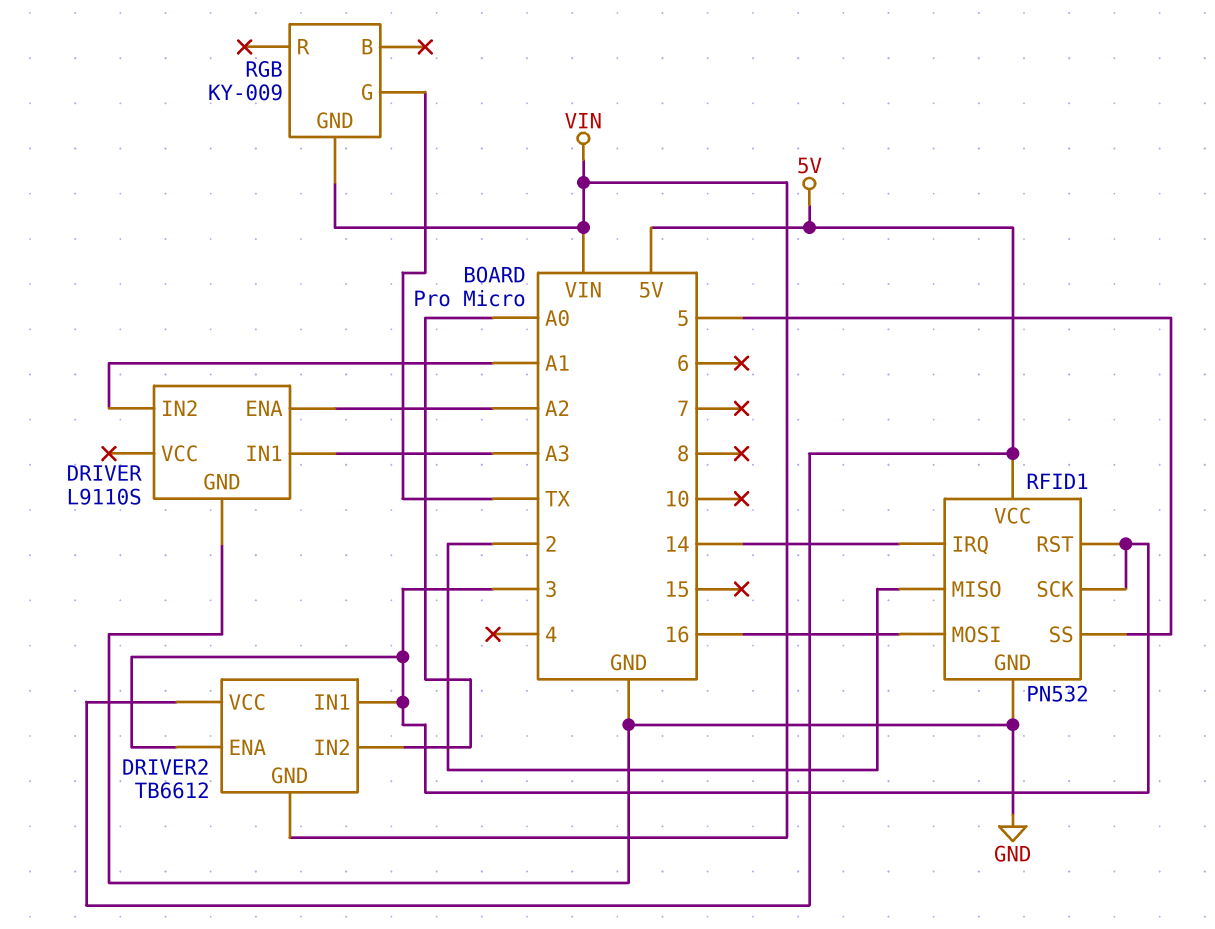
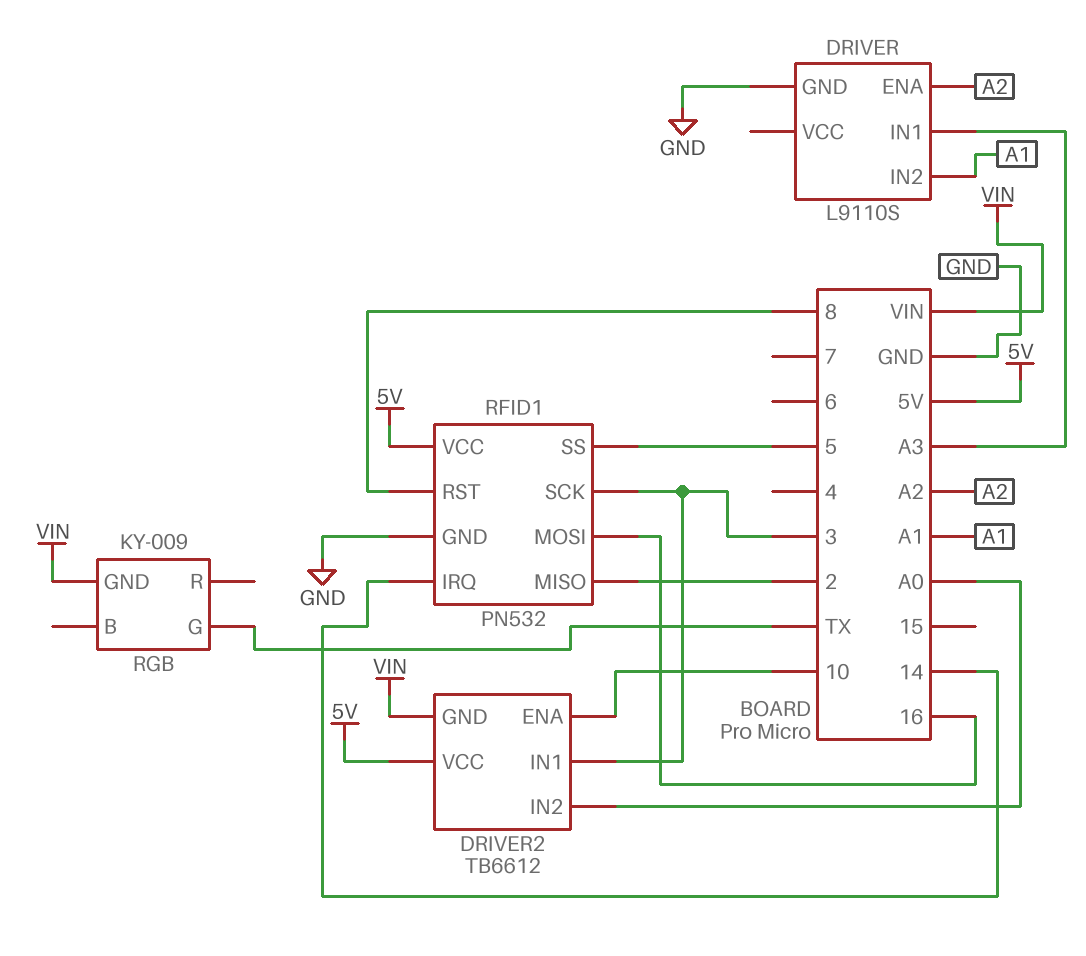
DRIVER2 pin ENA: 3 -> 10
RFID1 pin RST: 3 -> 8

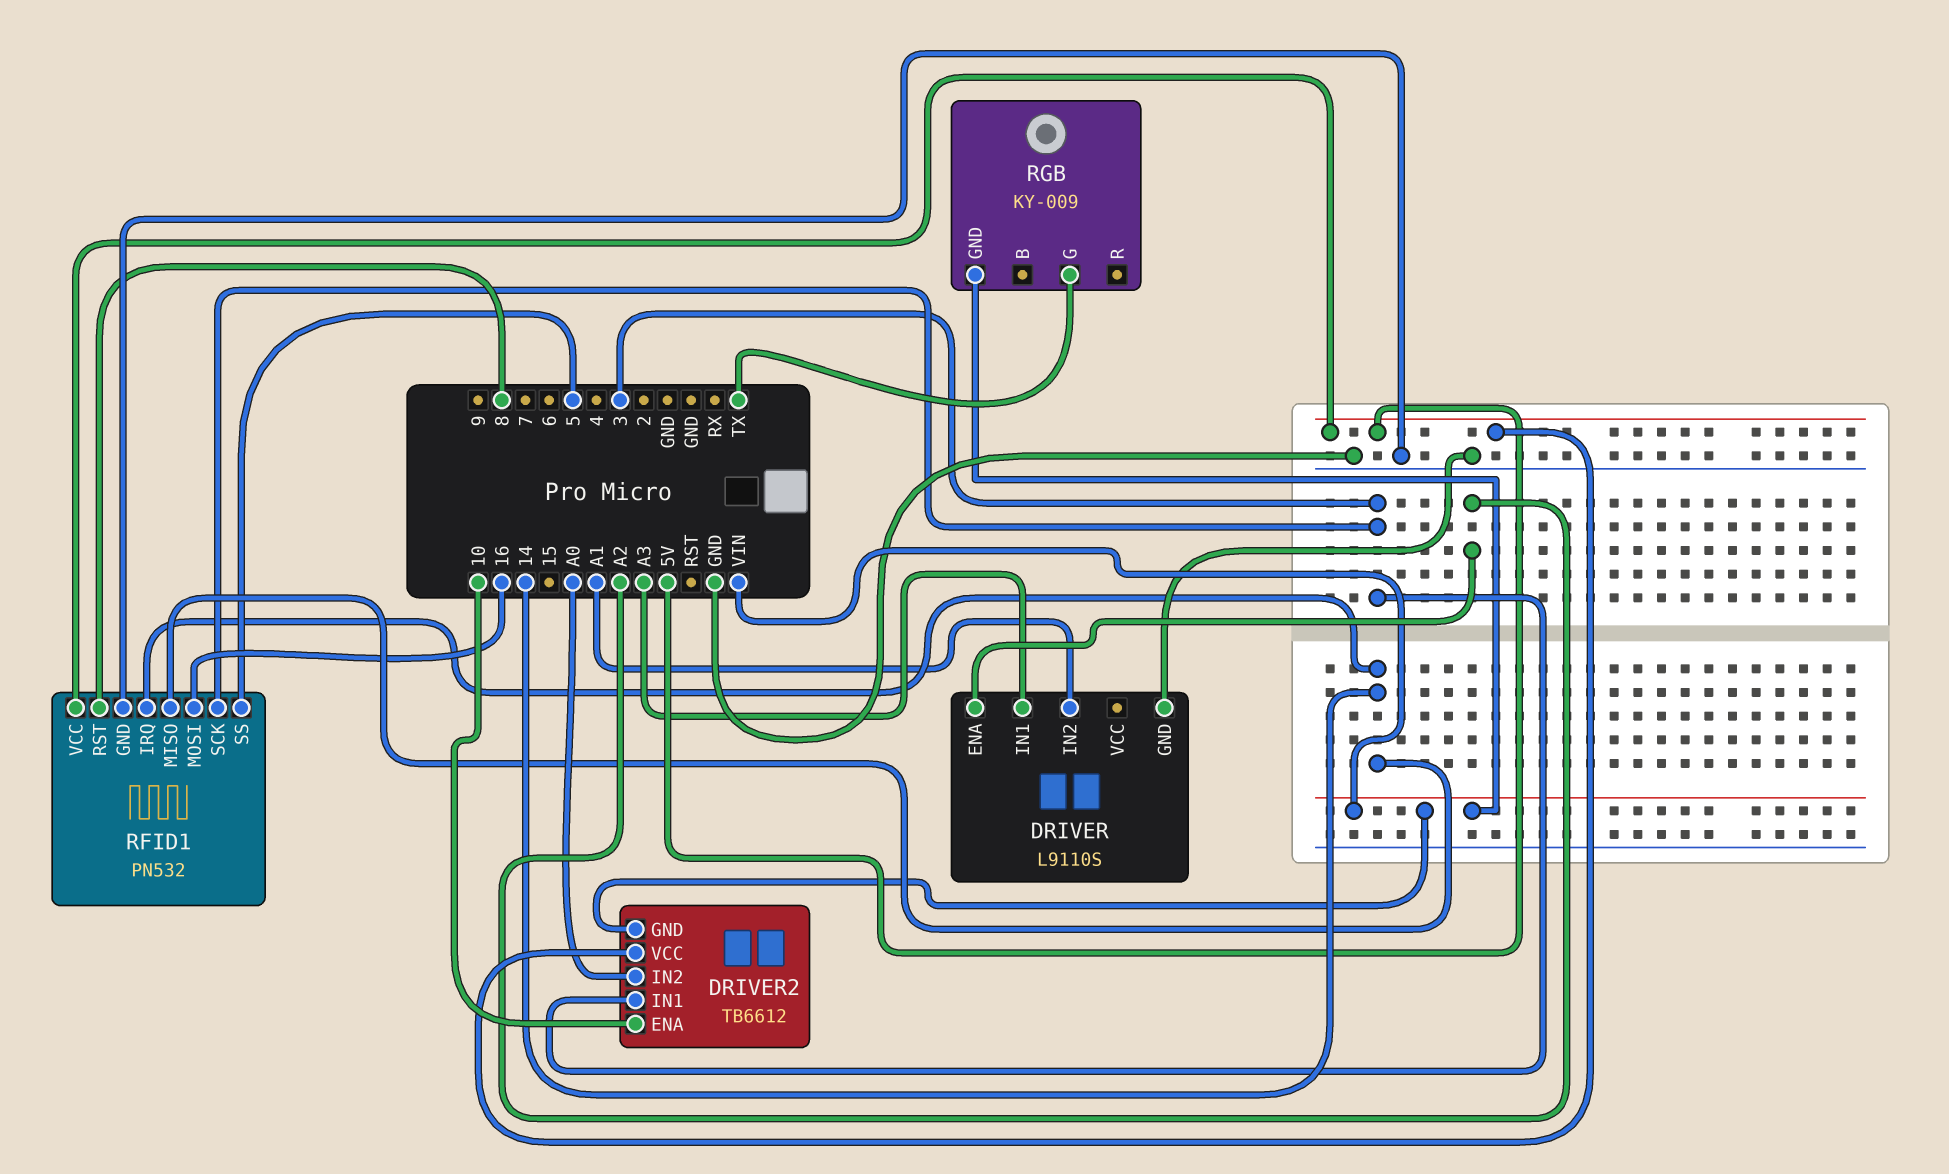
RFID1 pin MISO: 2 -> 14

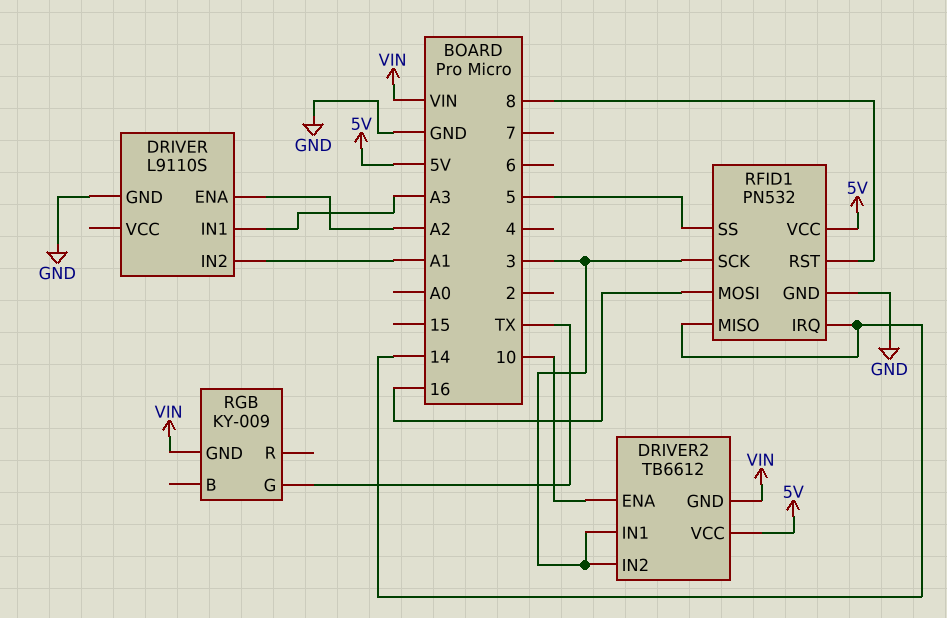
DRIVER2 pin IN2: A0 -> 3

